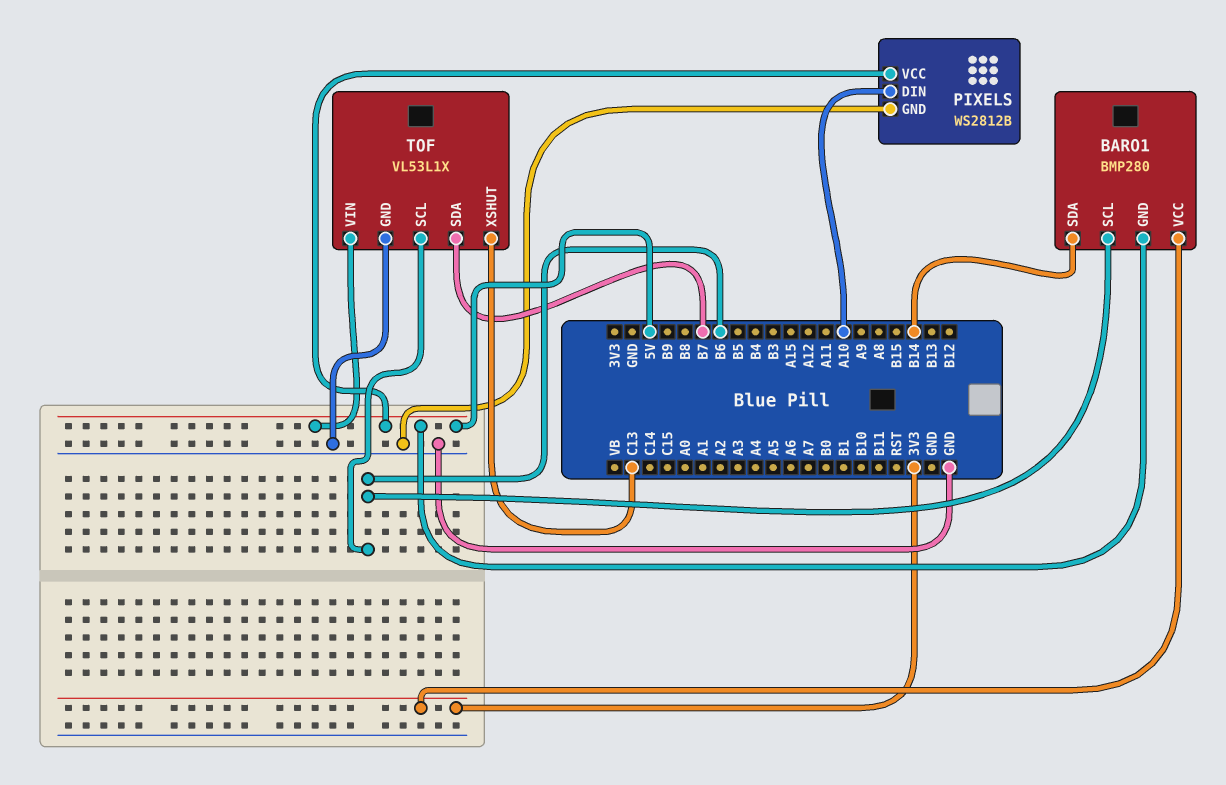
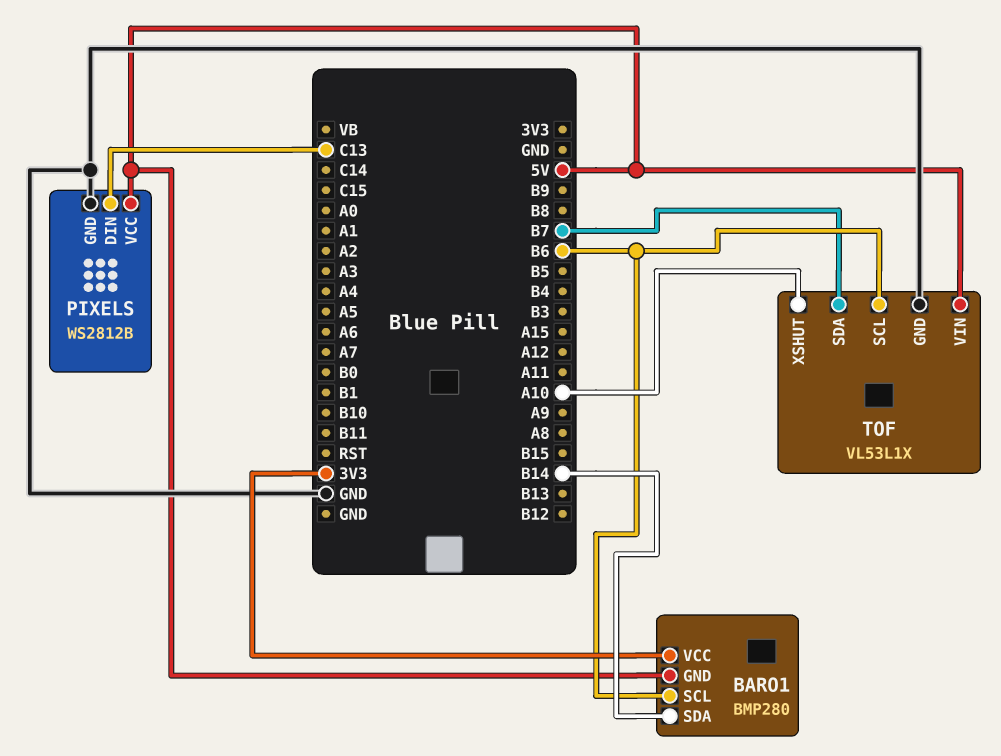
PIXELS pin DIN: A10 -> C13
TOF pin XSHUT: C13 -> A10

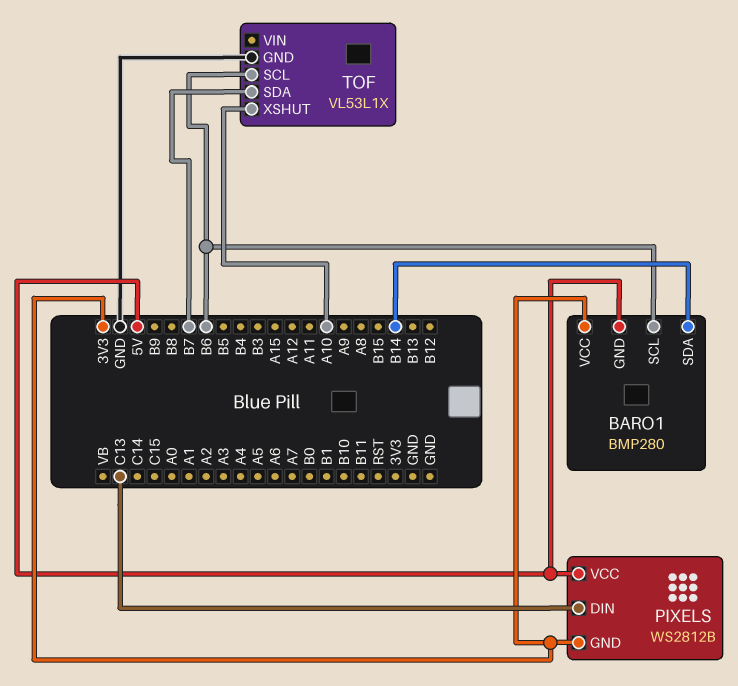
PIXELS pin GND: GND -> 3V3
TOF pin VIN: 5V -> none

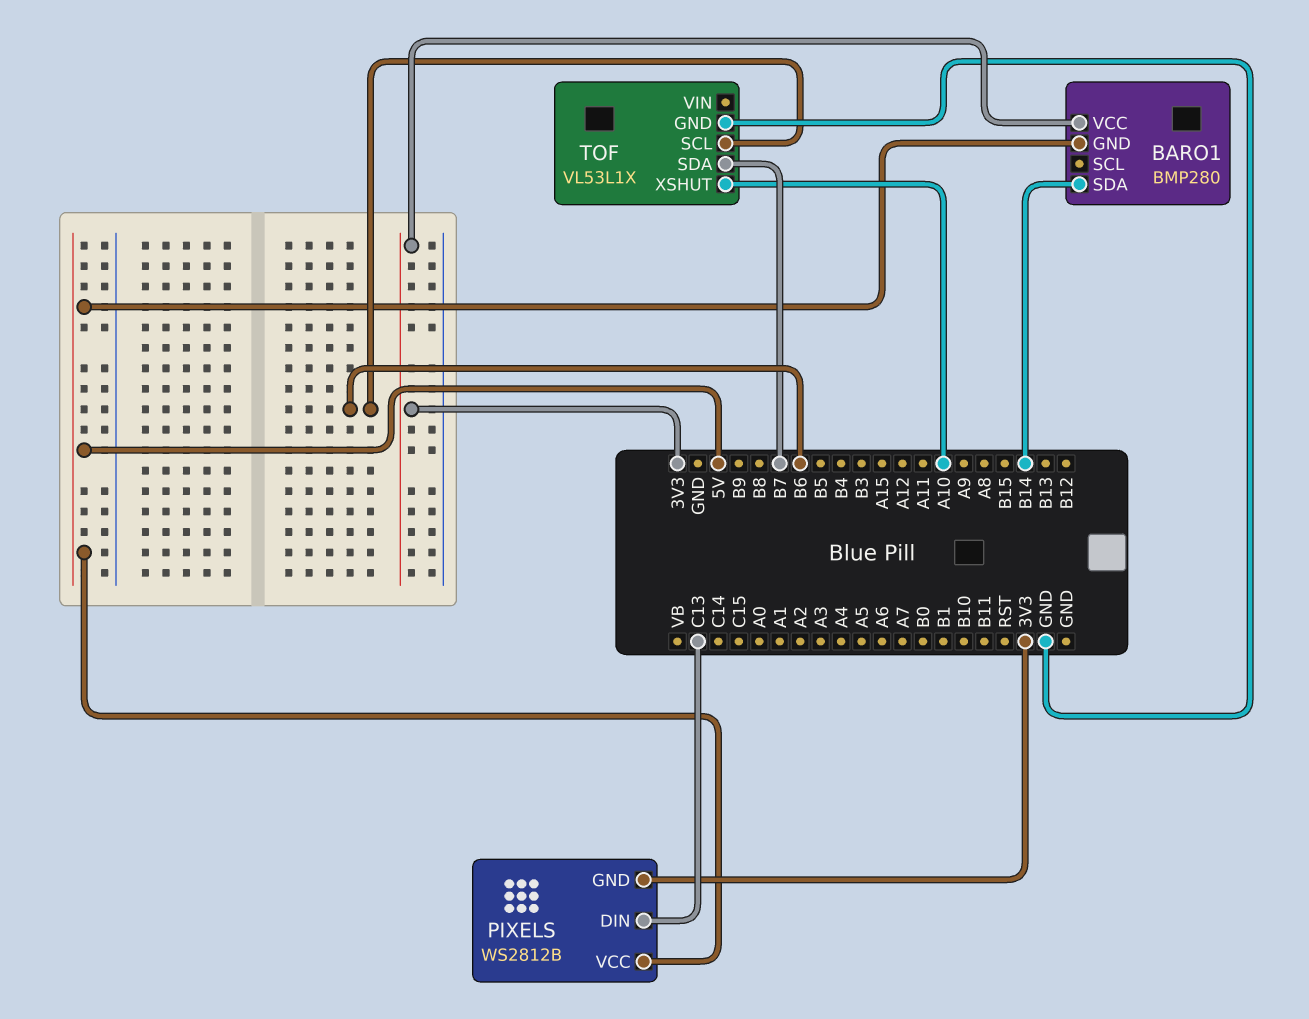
BARO1 pin SCL: B6 -> none

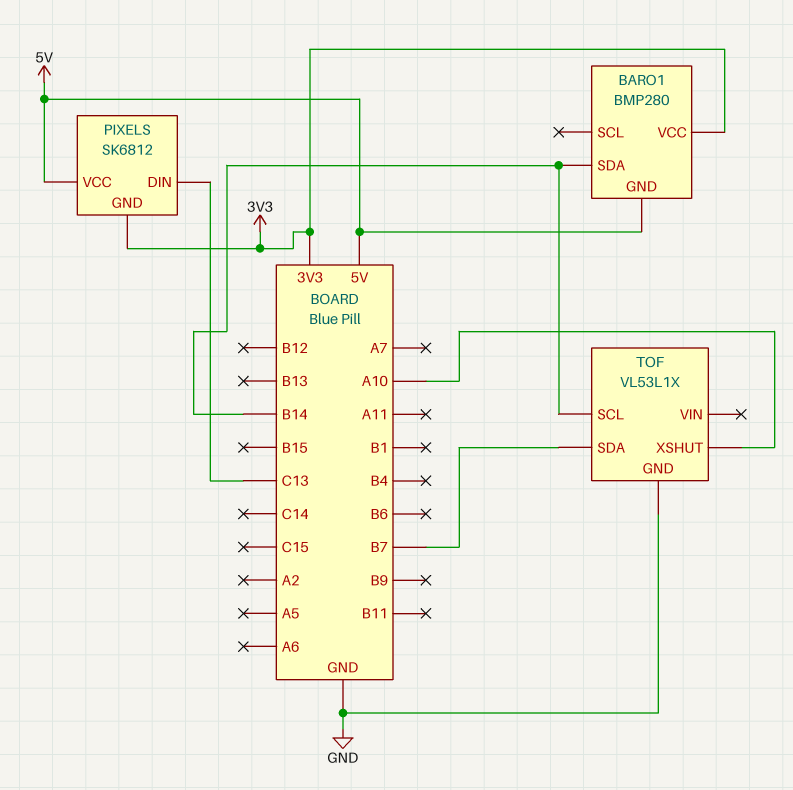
PIXELS: WS2812B -> SK6812
TOF pin SCL: B6 -> B14

